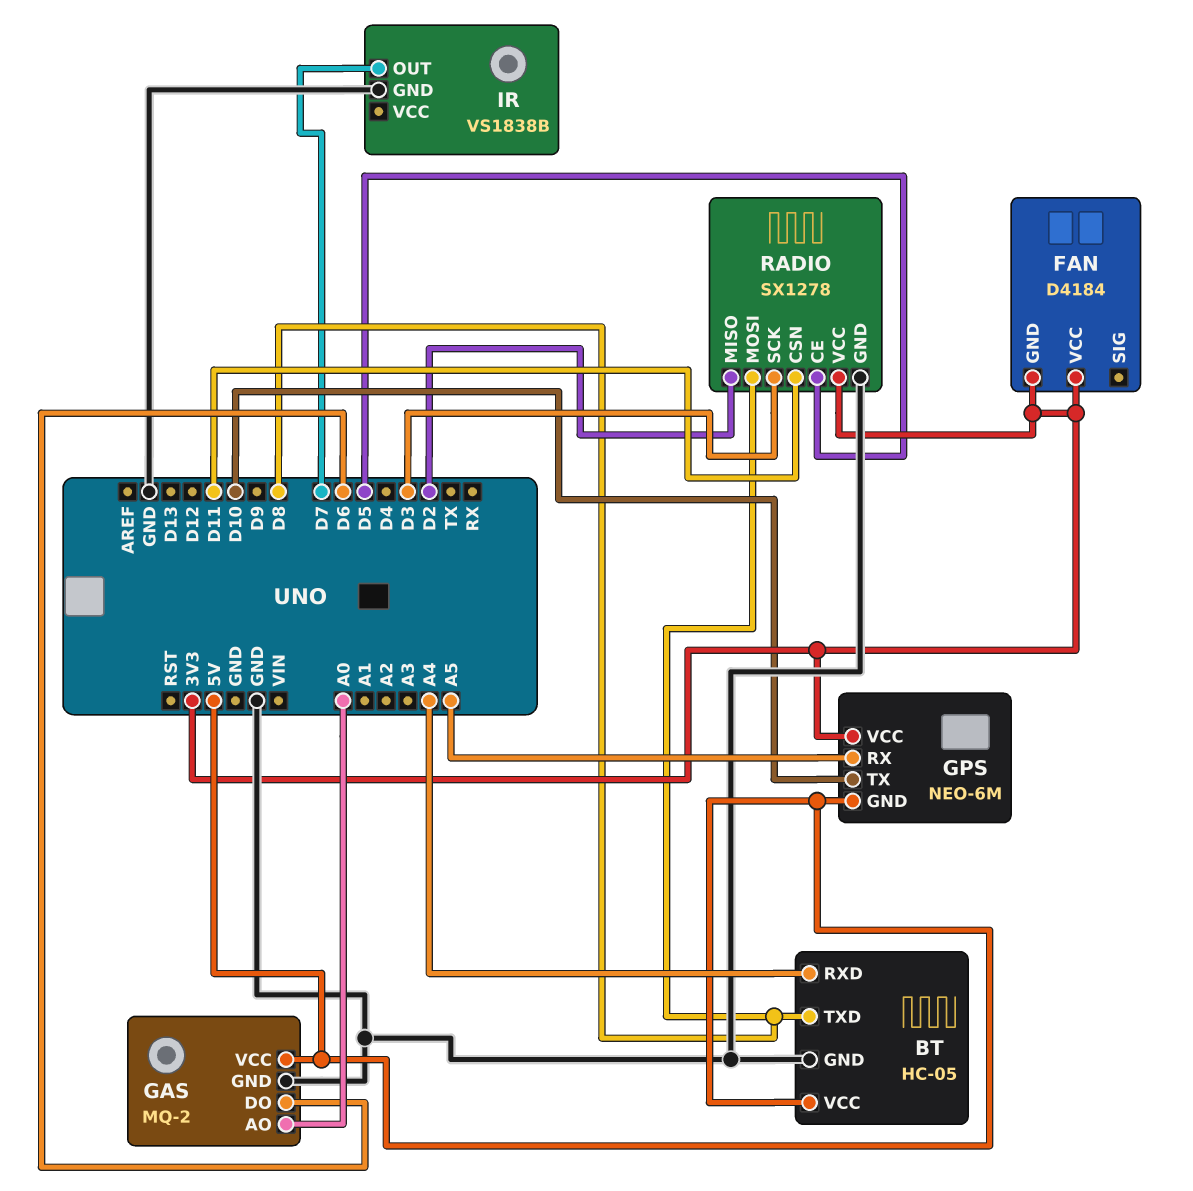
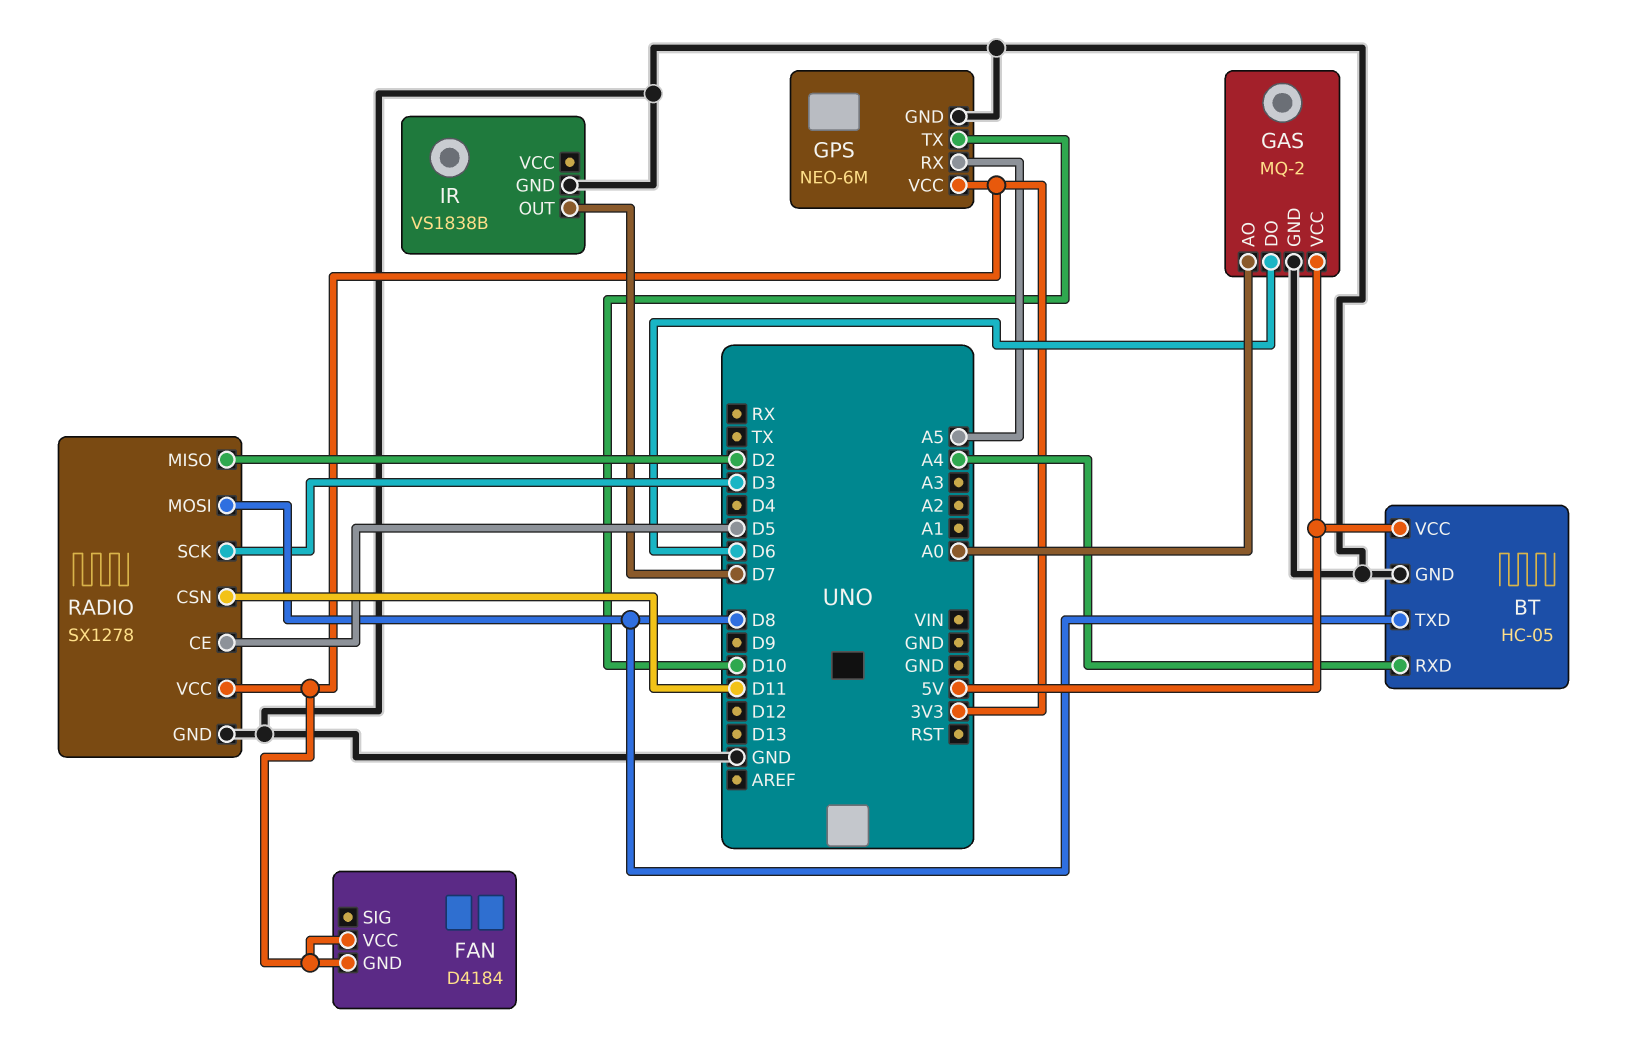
GPS pin GND: 5V -> GND

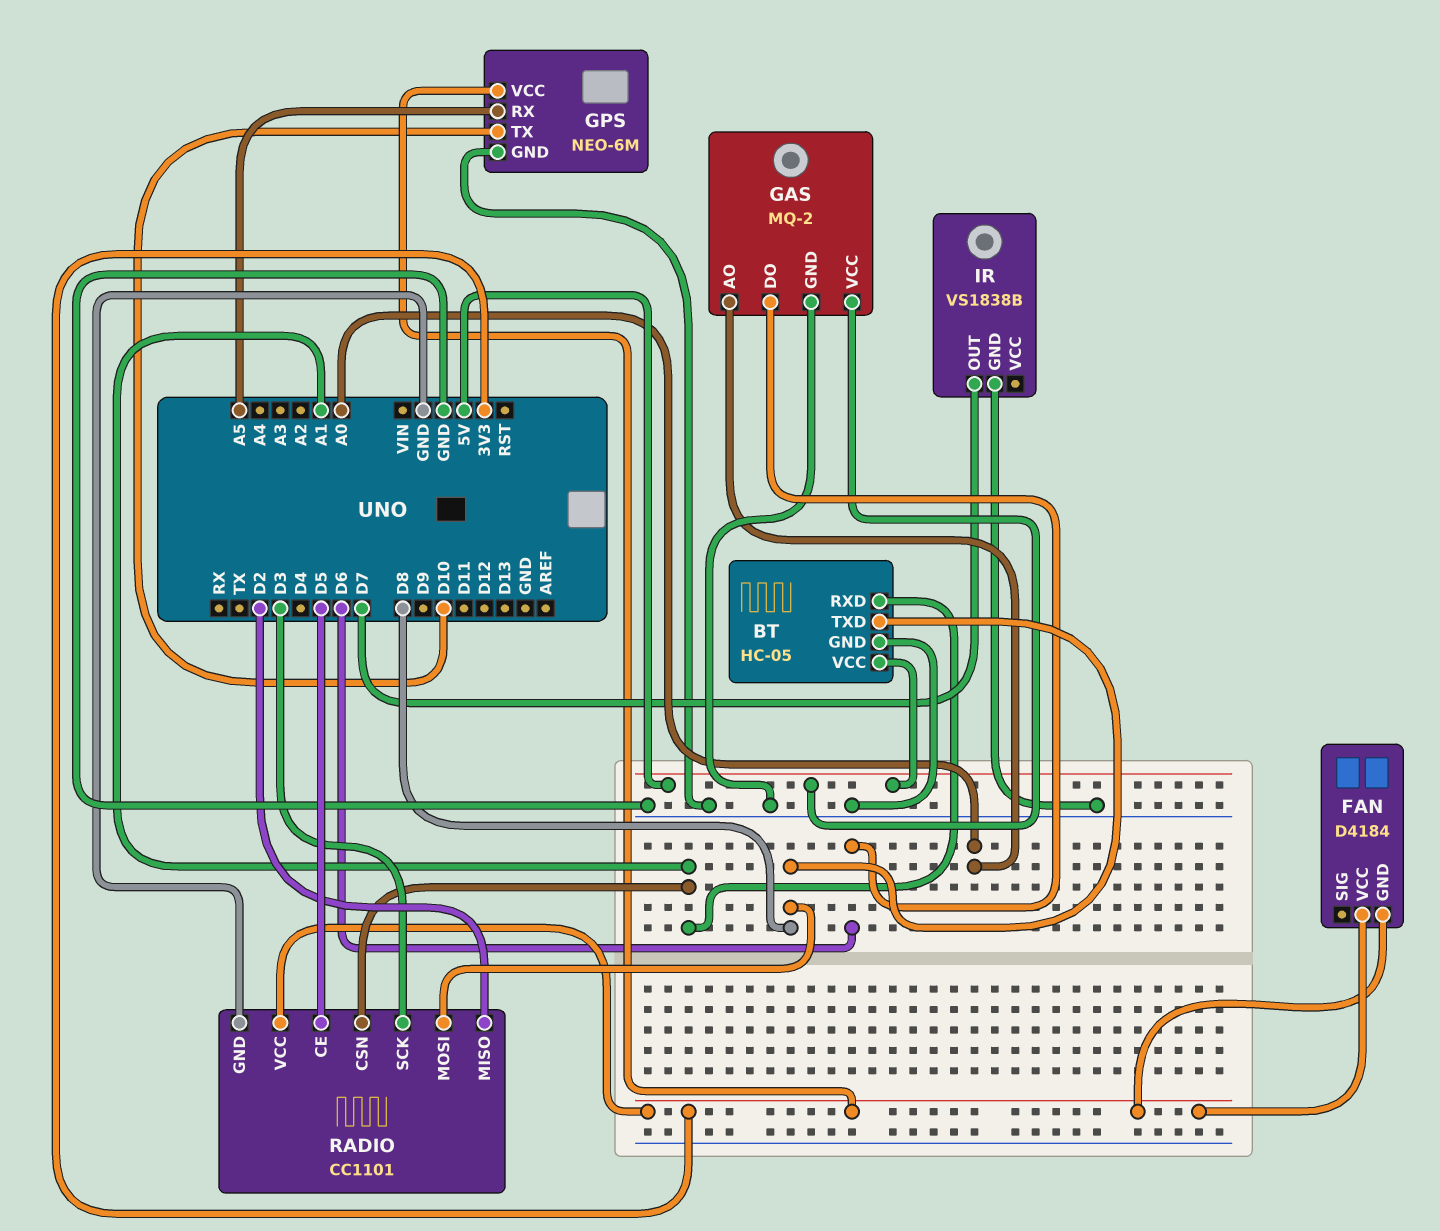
BT pin RXD: A4 -> A1
RADIO: SX1278 -> CC1101
RADIO pin CSN: D11 -> A1

